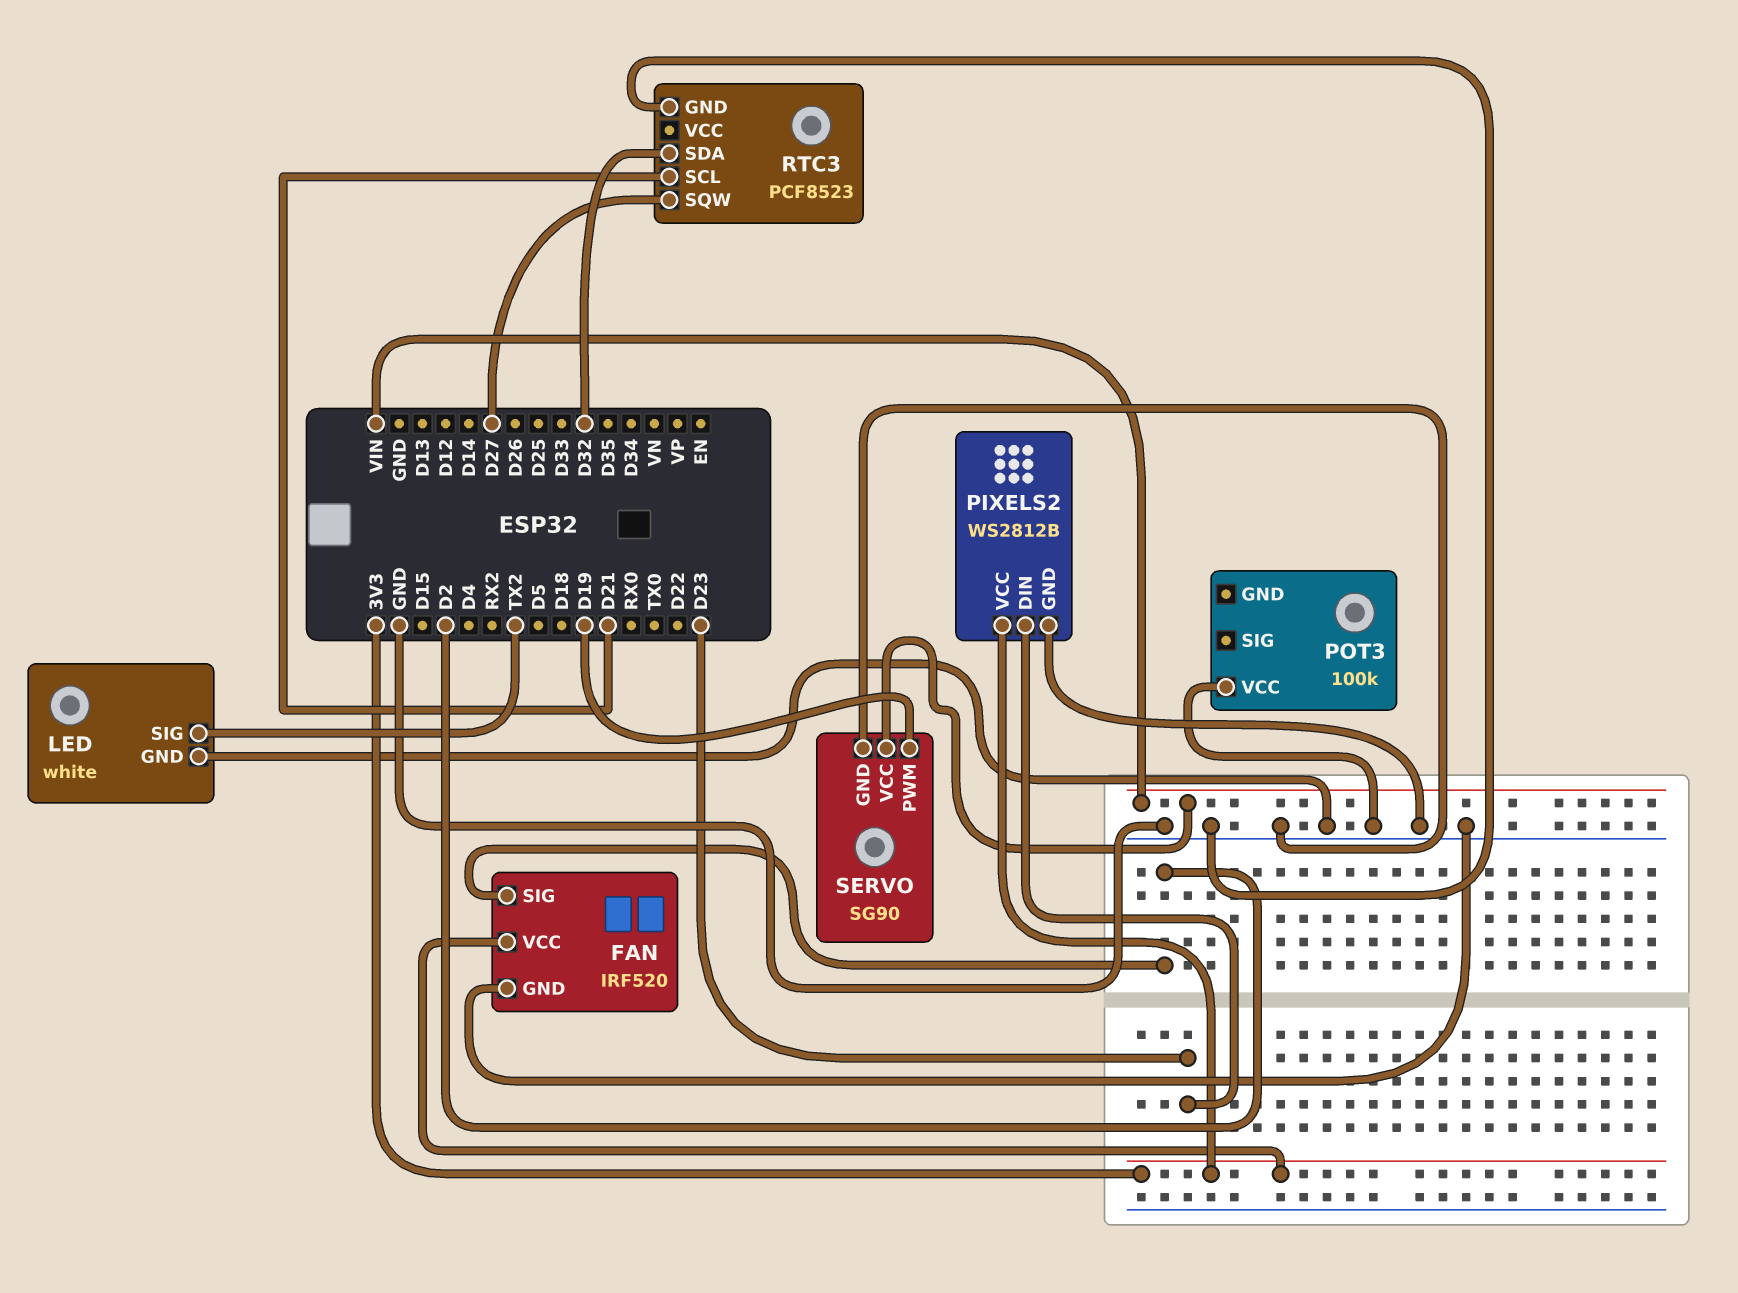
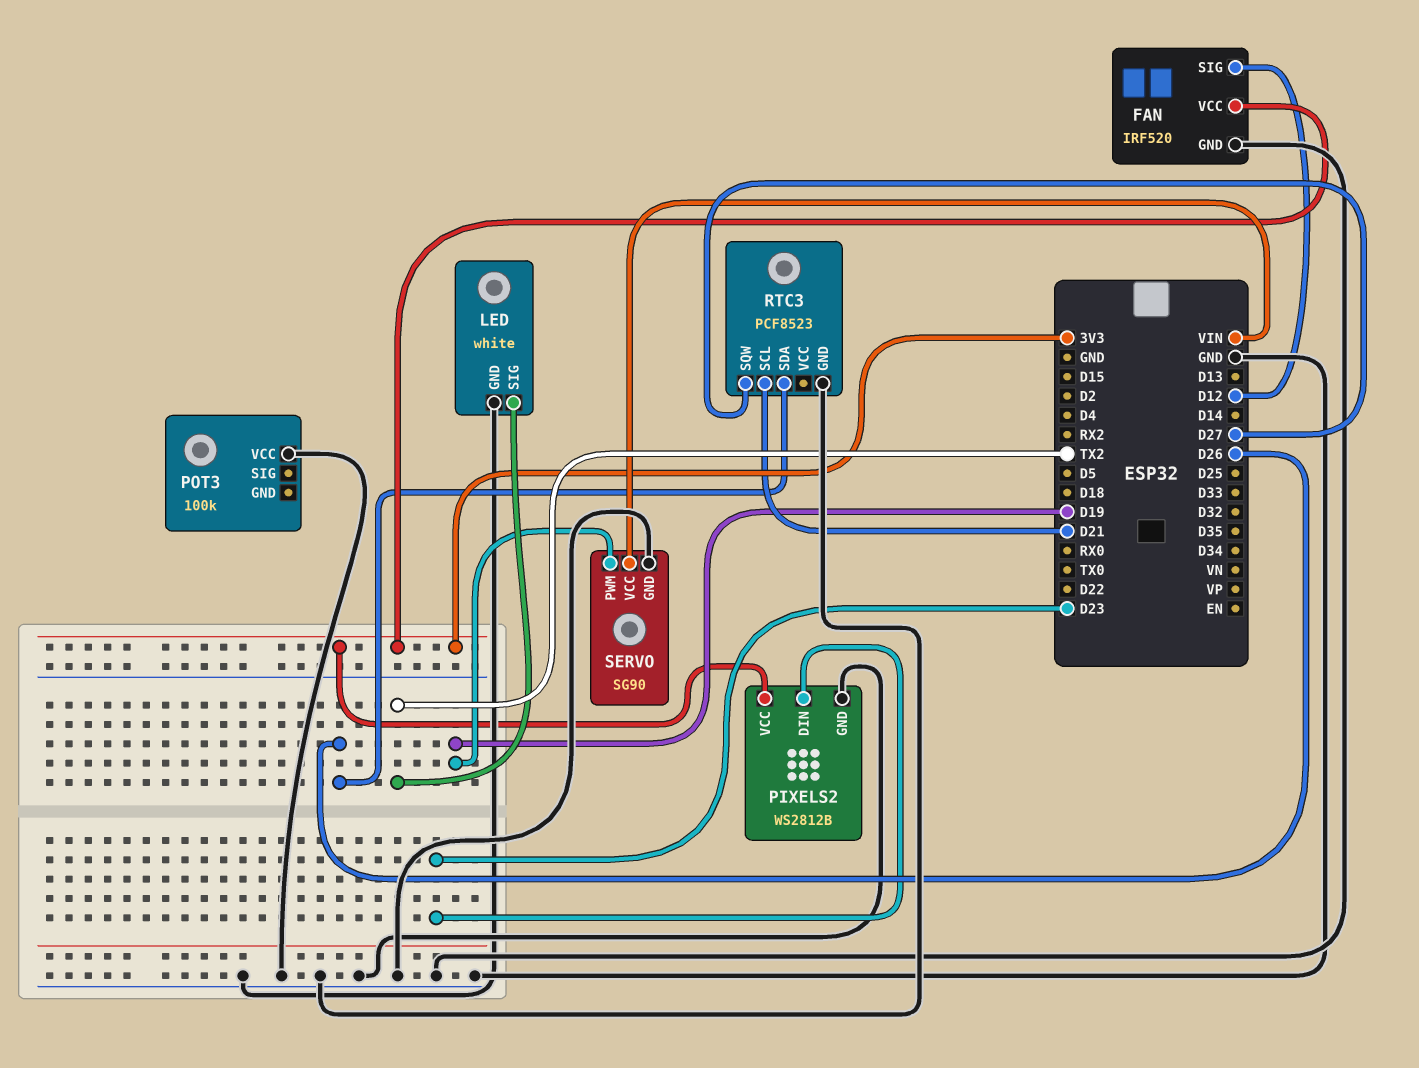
FAN pin SIG: D2 -> D12
RTC3 pin SDA: D32 -> D26

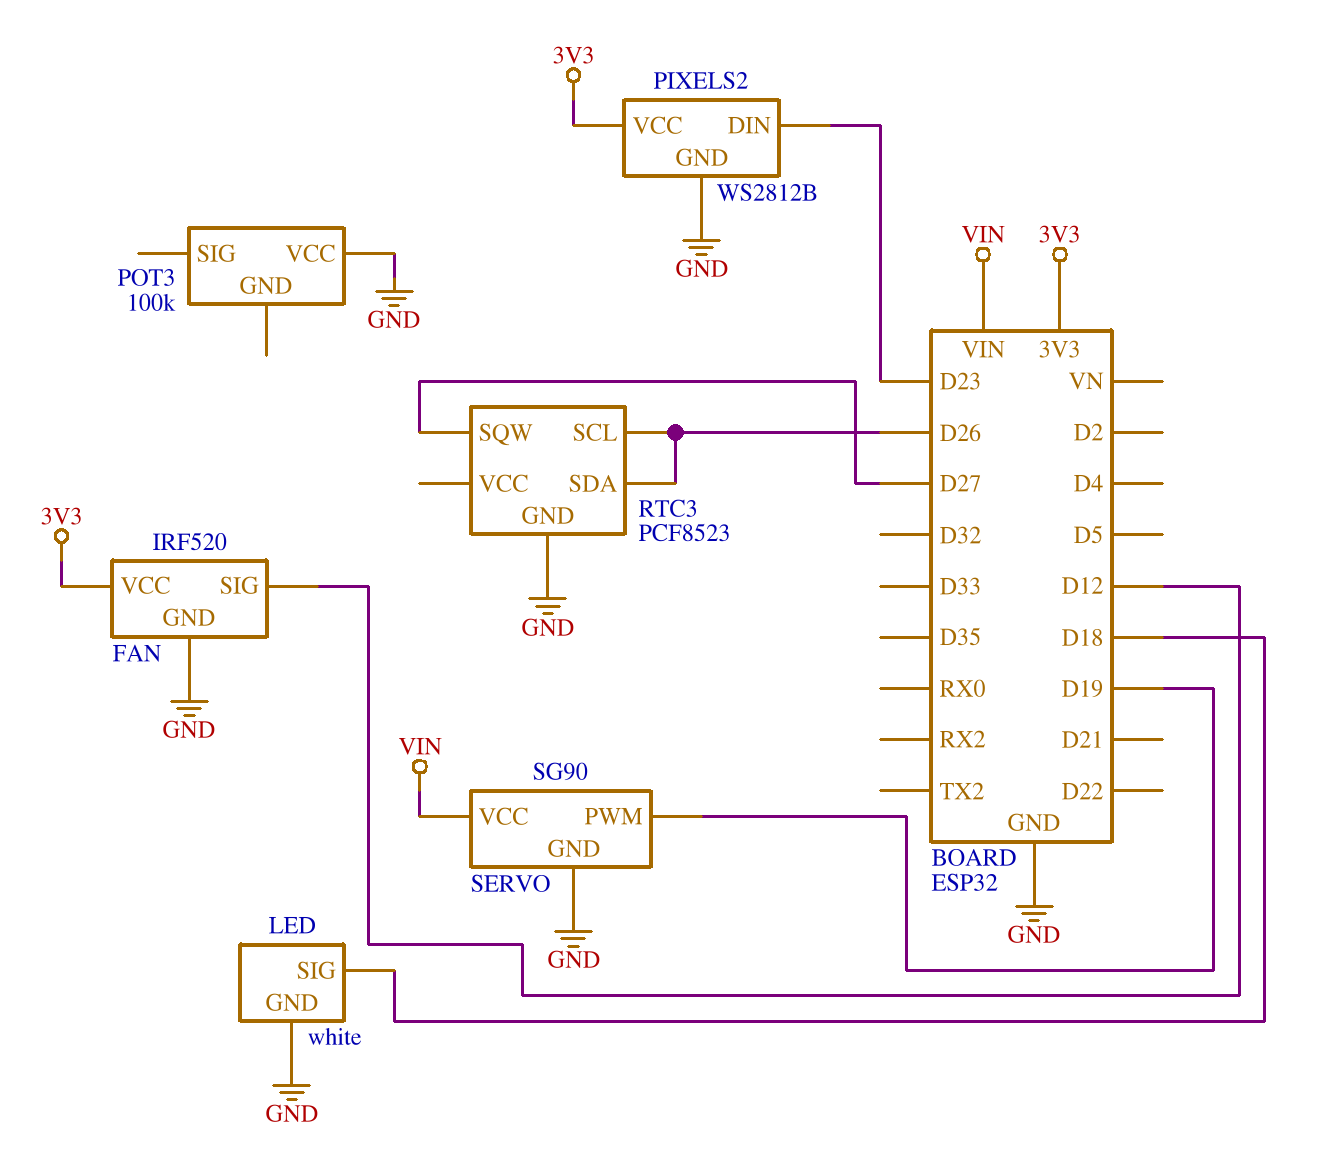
LED pin SIG: TX2 -> D18
RTC3 pin SCL: D21 -> D26

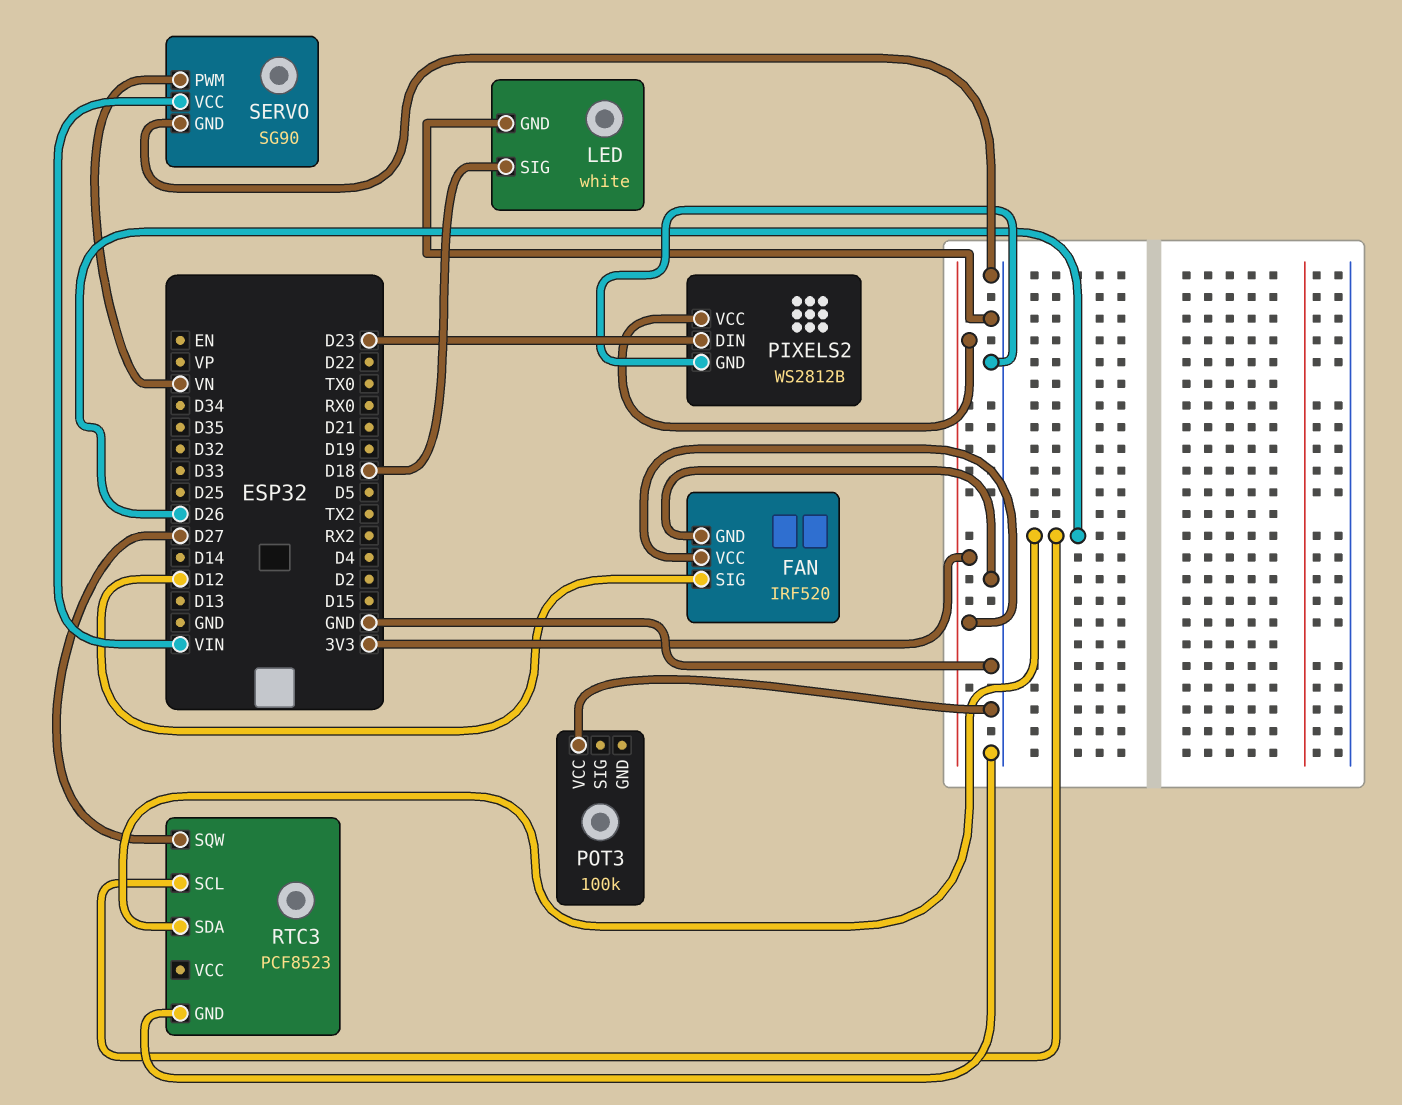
SERVO pin PWM: D19 -> VN

